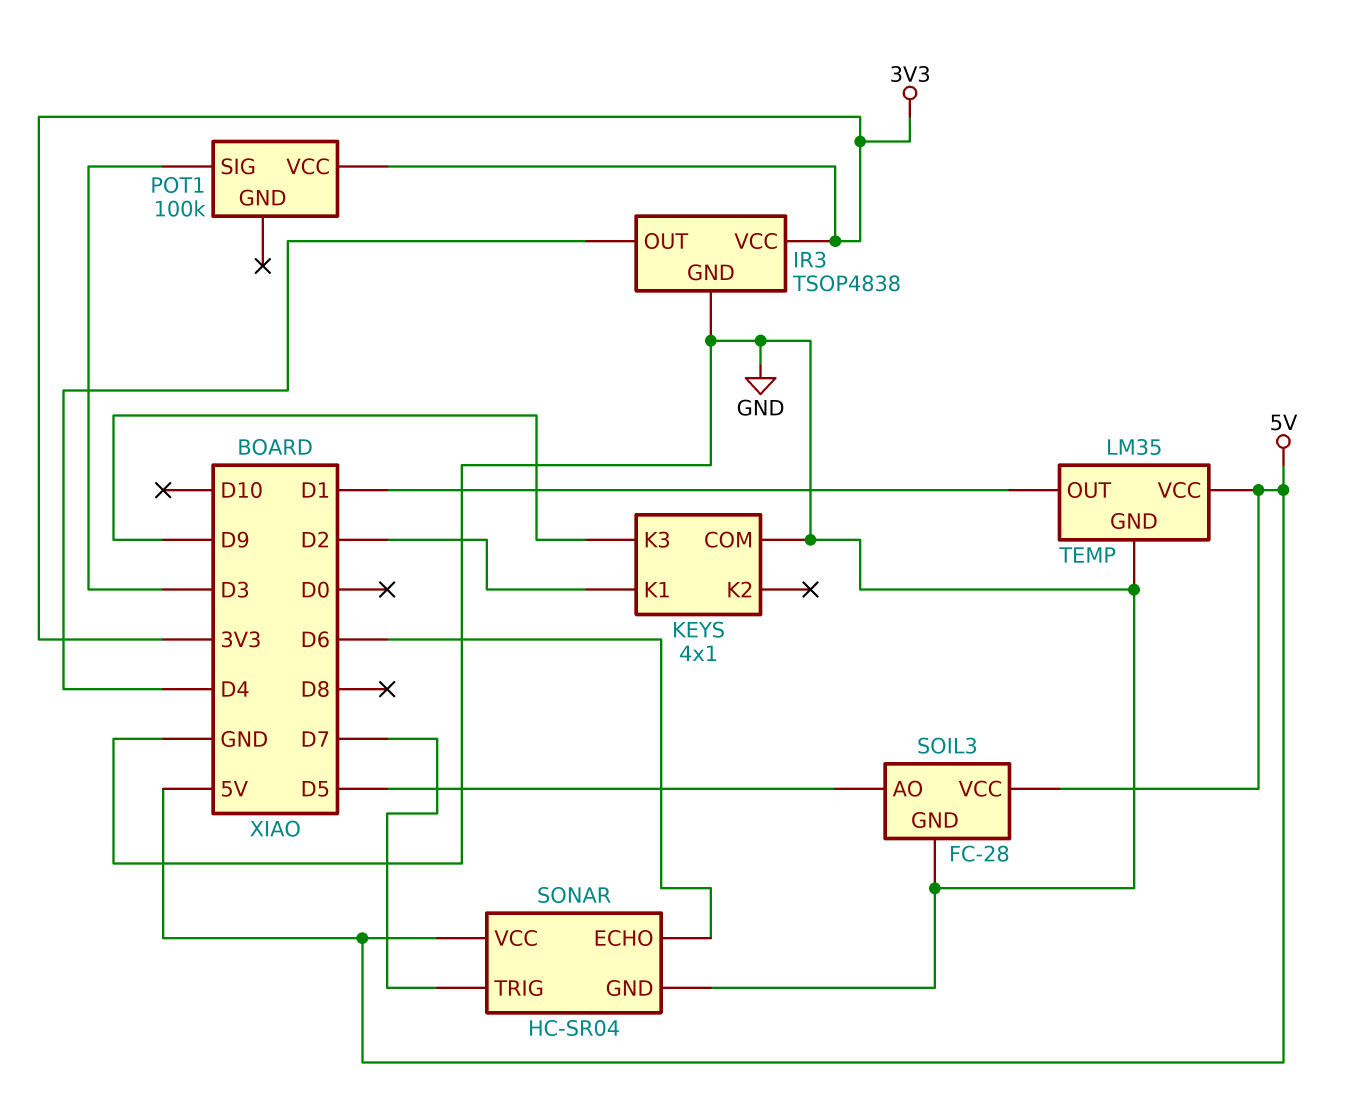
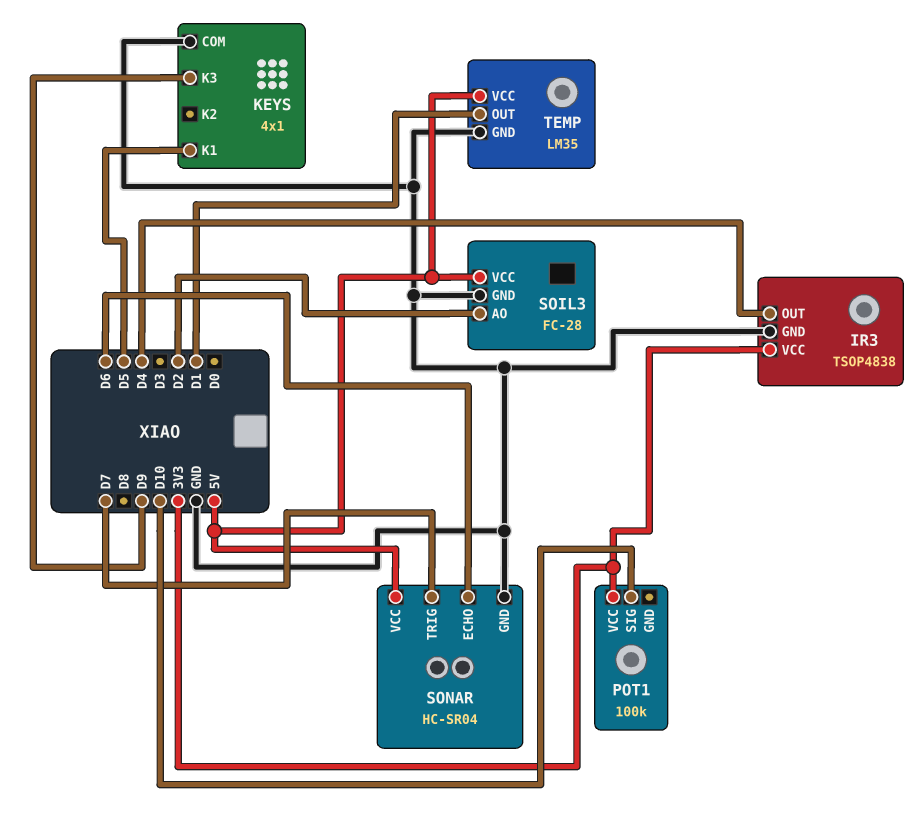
KEYS pin K1: D2 -> D5
POT1 pin SIG: D3 -> D10
SOIL3 pin AO: D5 -> D2

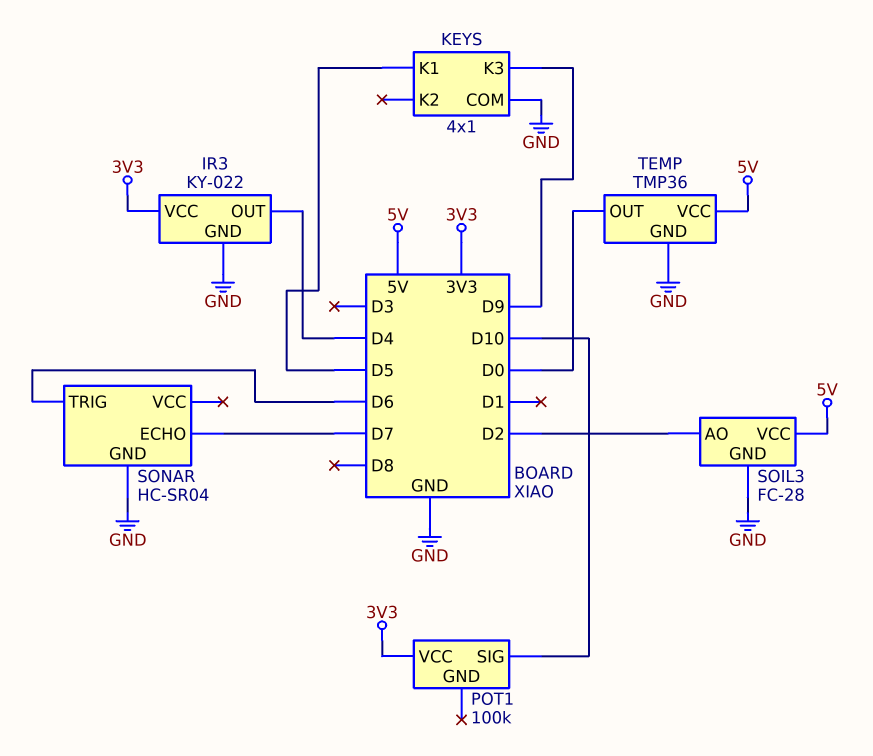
IR3: TSOP4838 -> KY-022
SONAR pin ECHO: D6 -> D7
SONAR pin TRIG: D7 -> D6
SONAR pin VCC: 5V -> none
TEMP: LM35 -> TMP36
TEMP pin OUT: D1 -> D0

